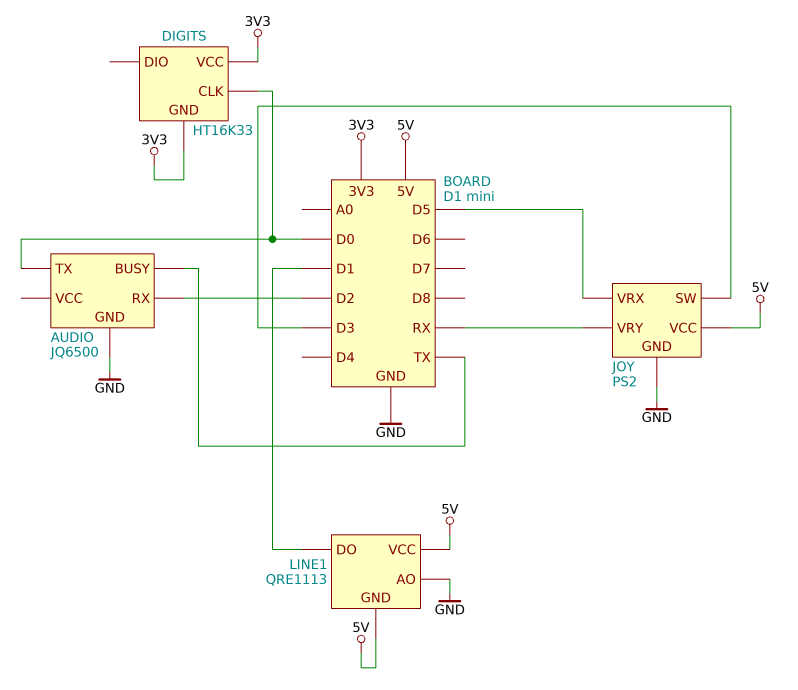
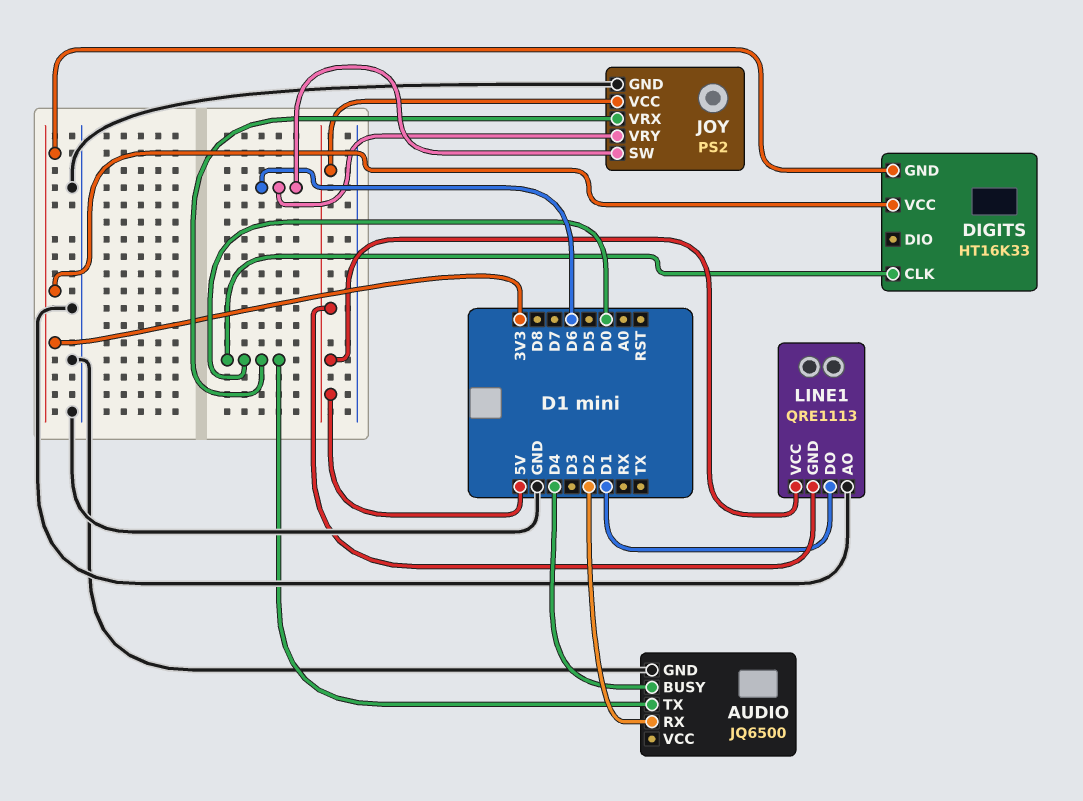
AUDIO pin BUSY: TX -> D4
JOY pin SW: D3 -> D6
JOY pin VRX: D5 -> D0
JOY pin VRY: RX -> D6

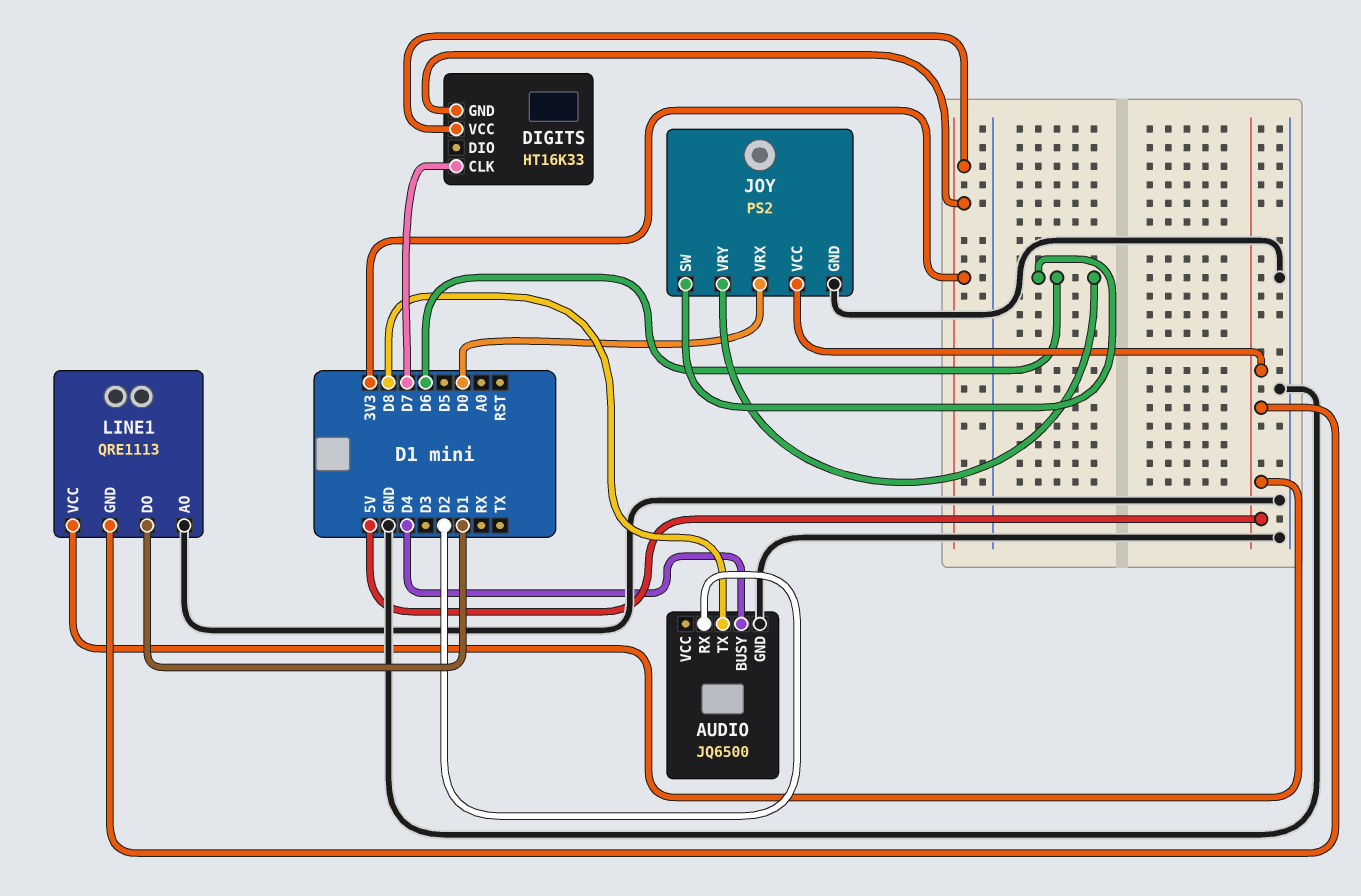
AUDIO pin TX: D0 -> D8
DIGITS pin CLK: D0 -> D7

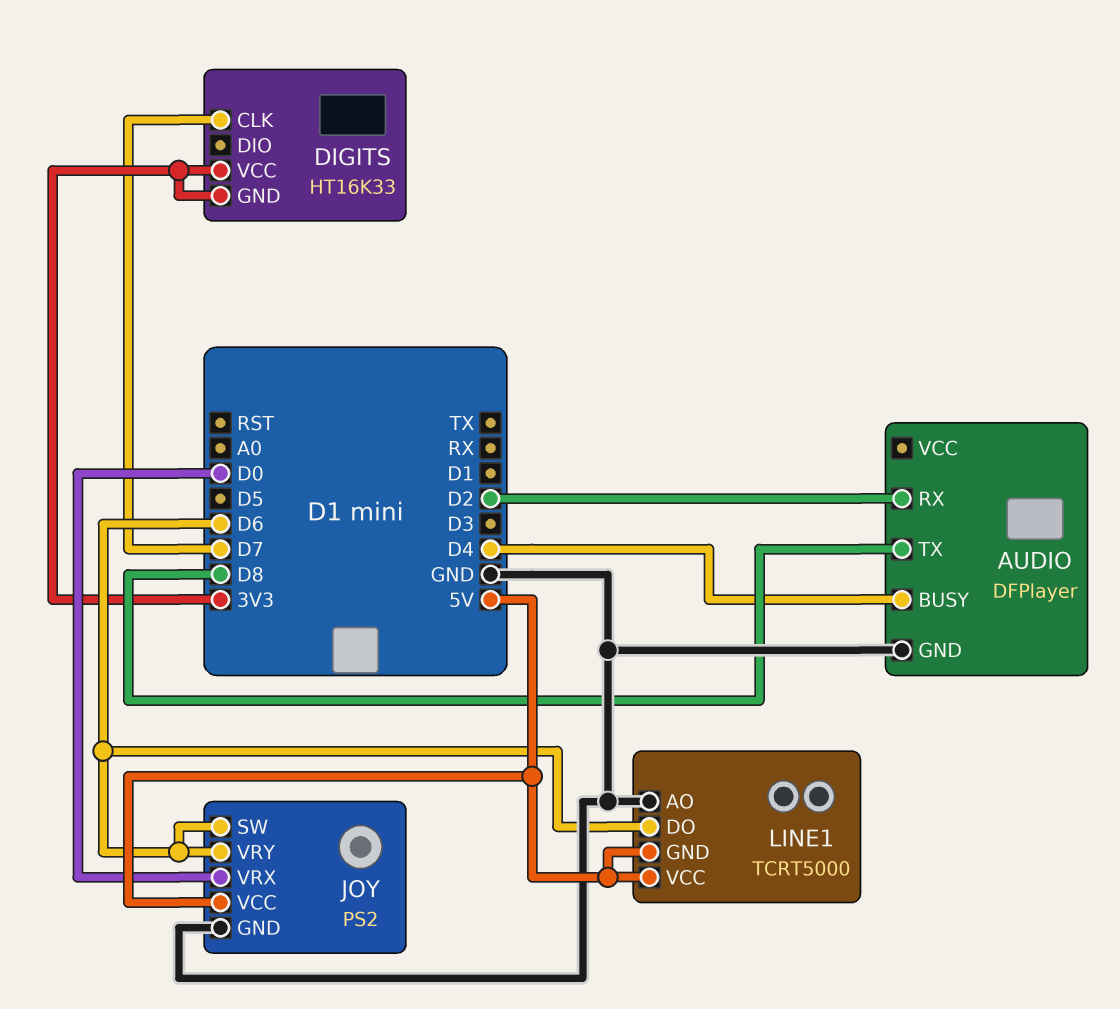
AUDIO: JQ6500 -> DFPlayer
LINE1: QRE1113 -> TCRT5000
LINE1 pin DO: D1 -> D6

